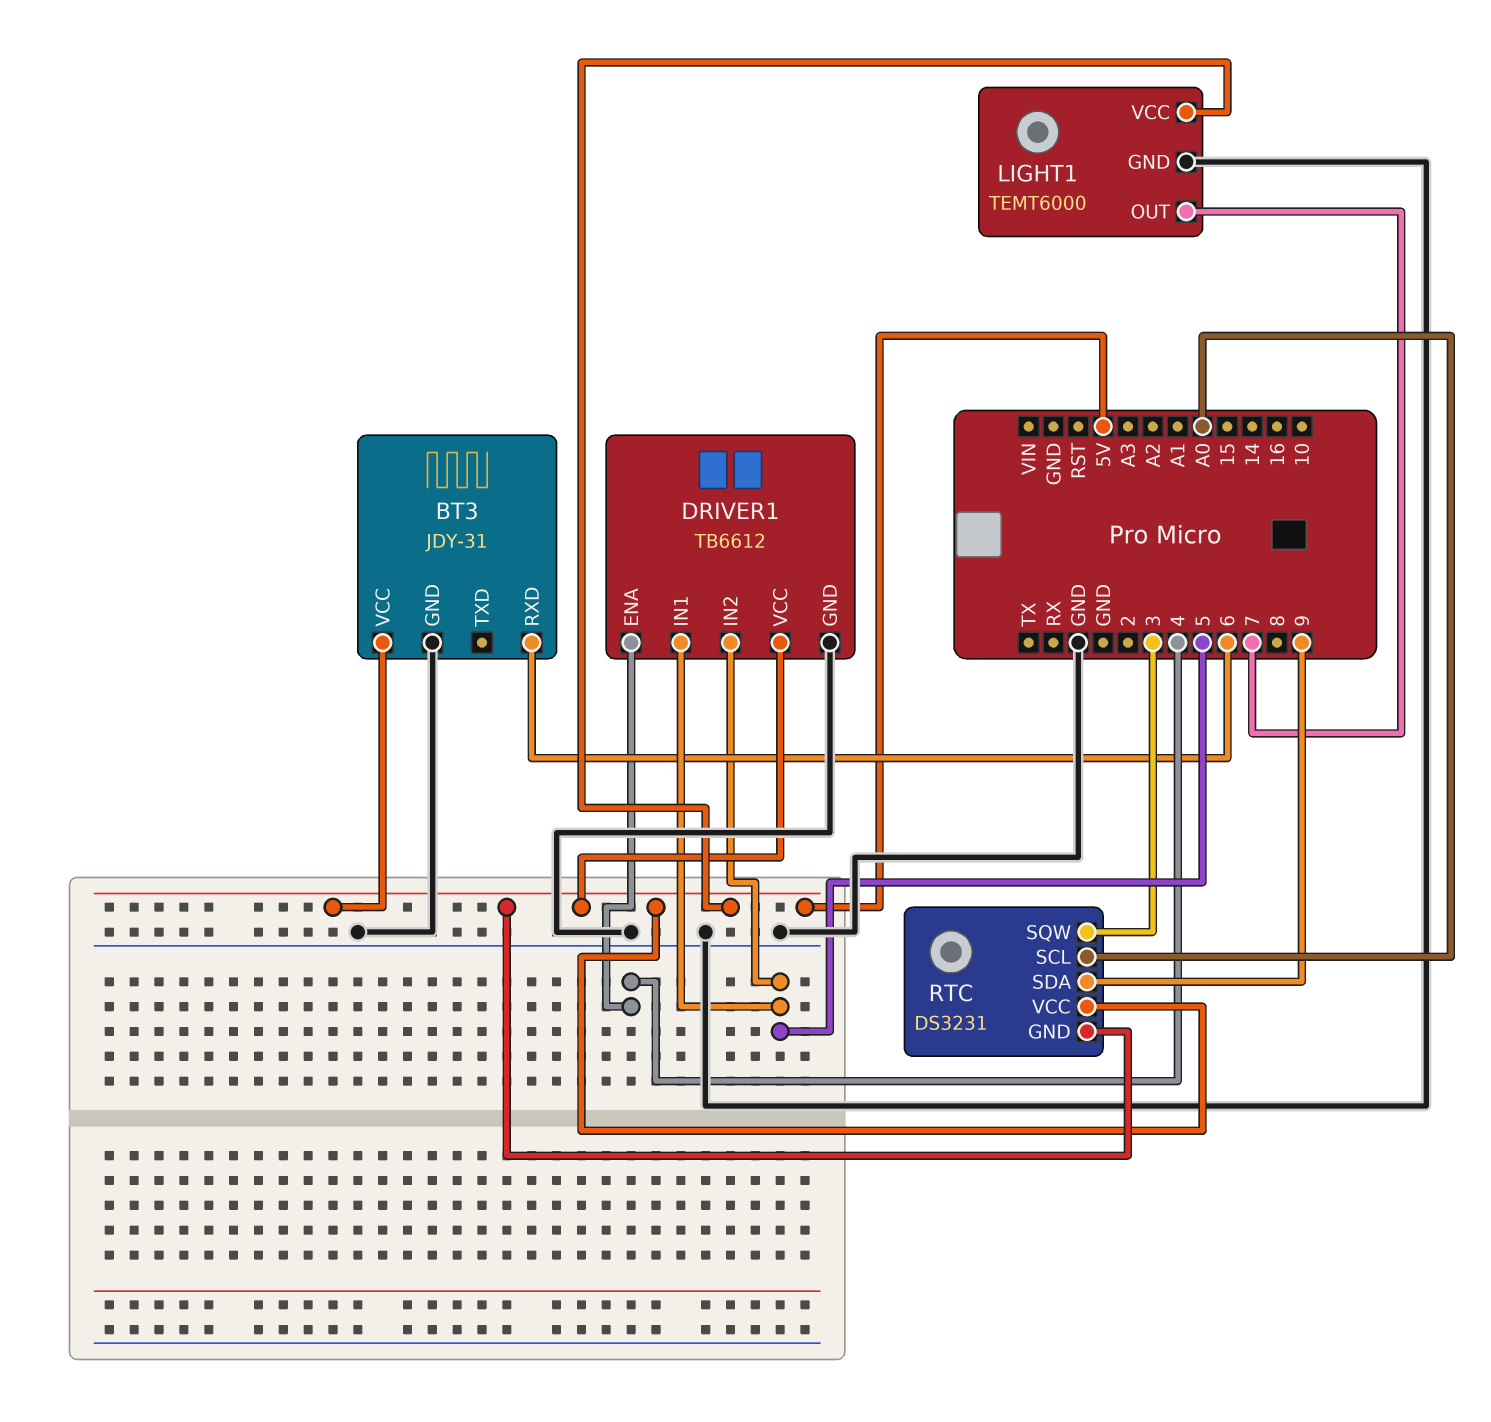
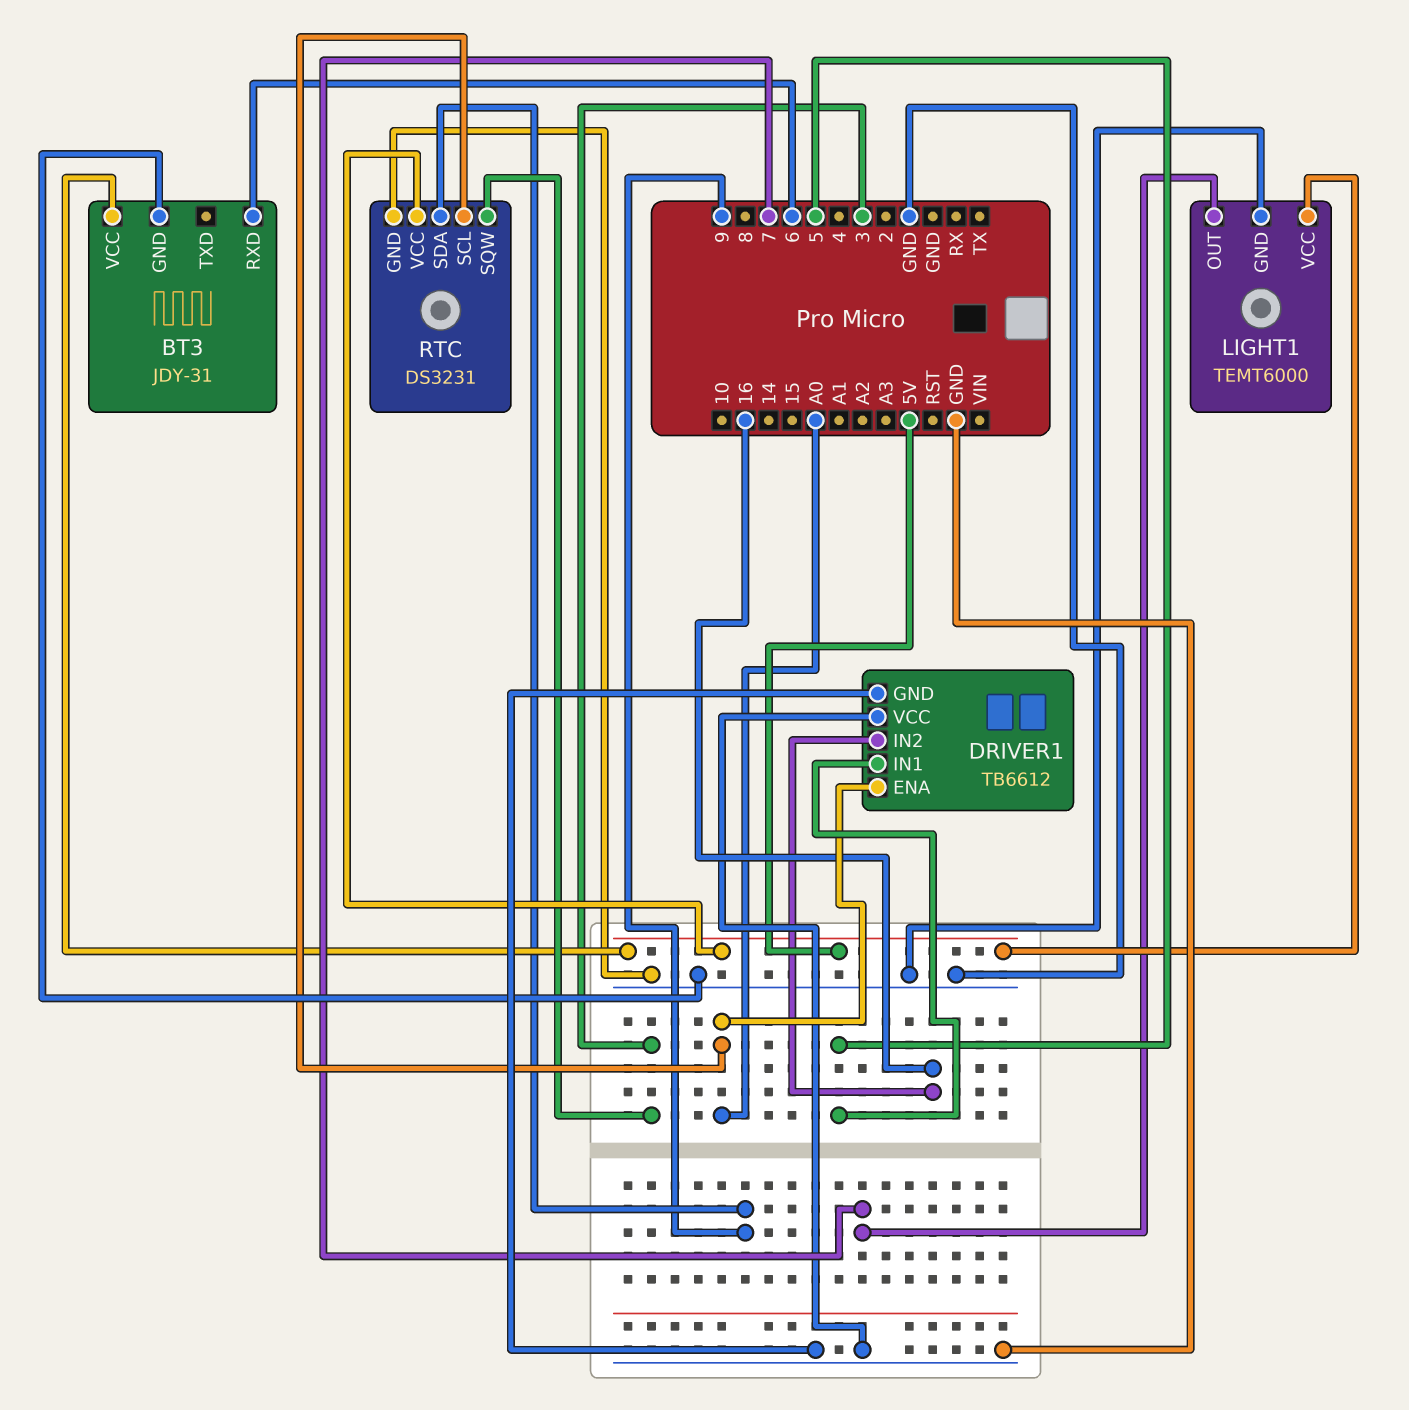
DRIVER1 pin ENA: 4 -> A0
DRIVER1 pin IN2: 5 -> 16
DRIVER1 pin VCC: 5V -> GND
RTC pin GND: 5V -> GND

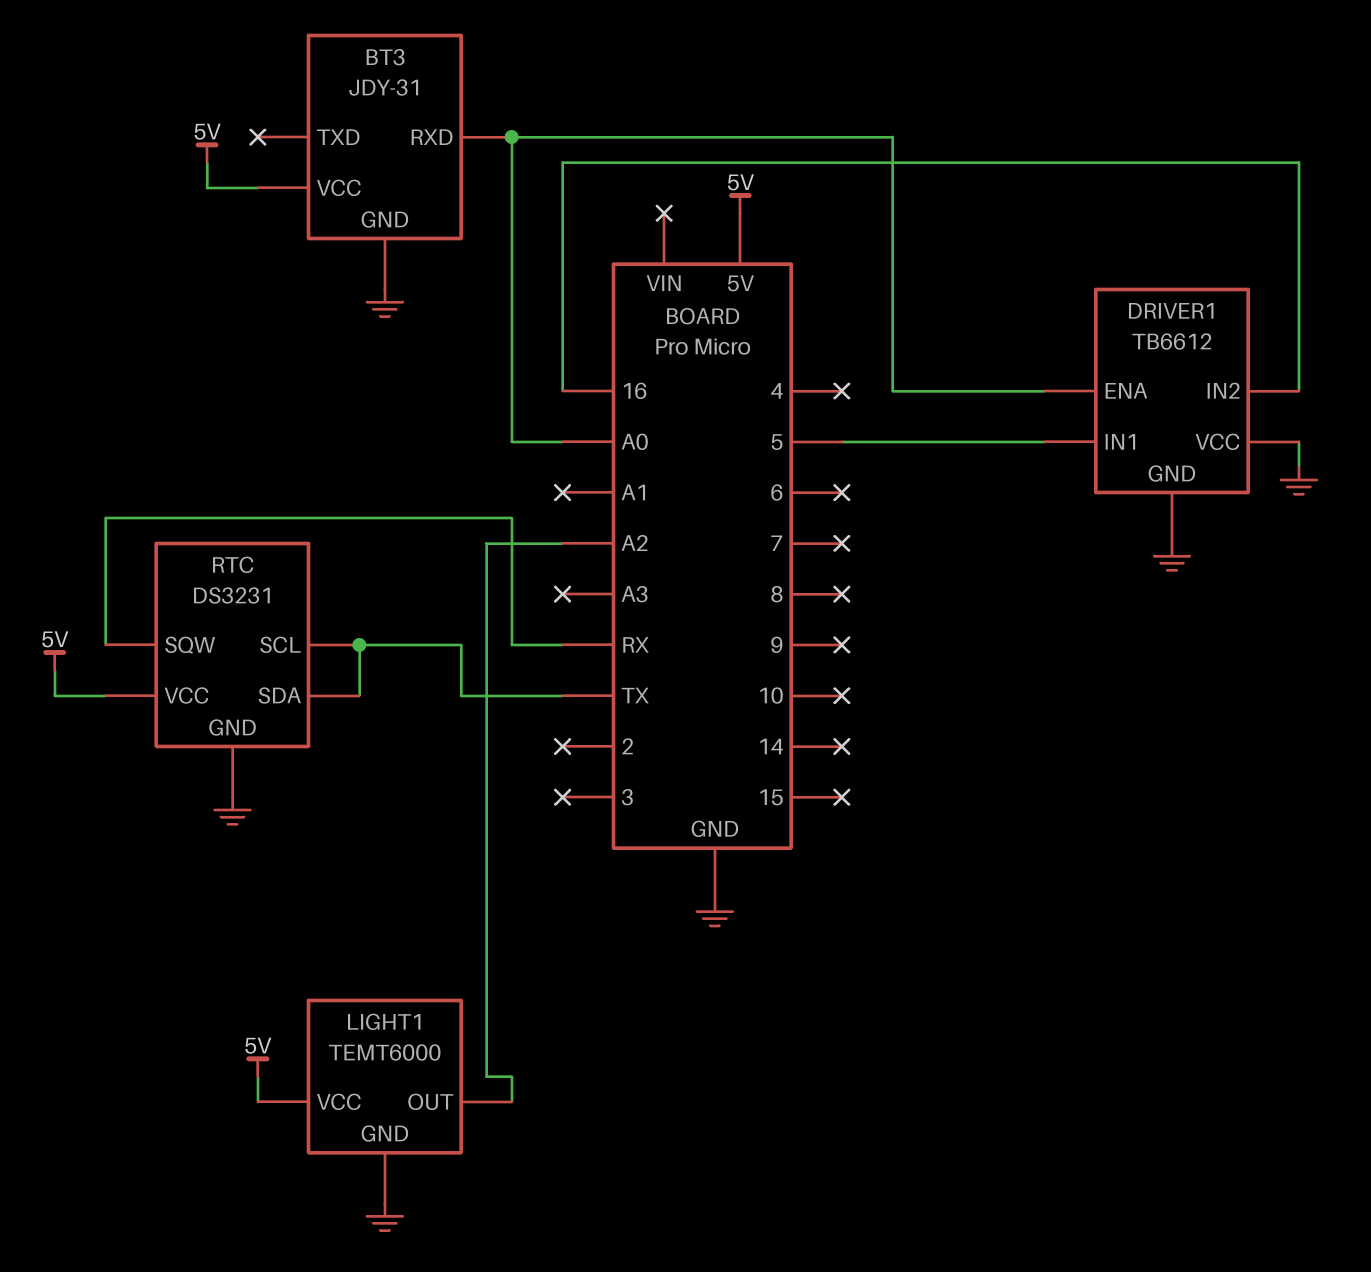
BT3 pin RXD: 6 -> A0
LIGHT1 pin OUT: 7 -> A2
RTC pin SCL: A0 -> TX
RTC pin SDA: 9 -> TX
RTC pin SQW: 3 -> RX

